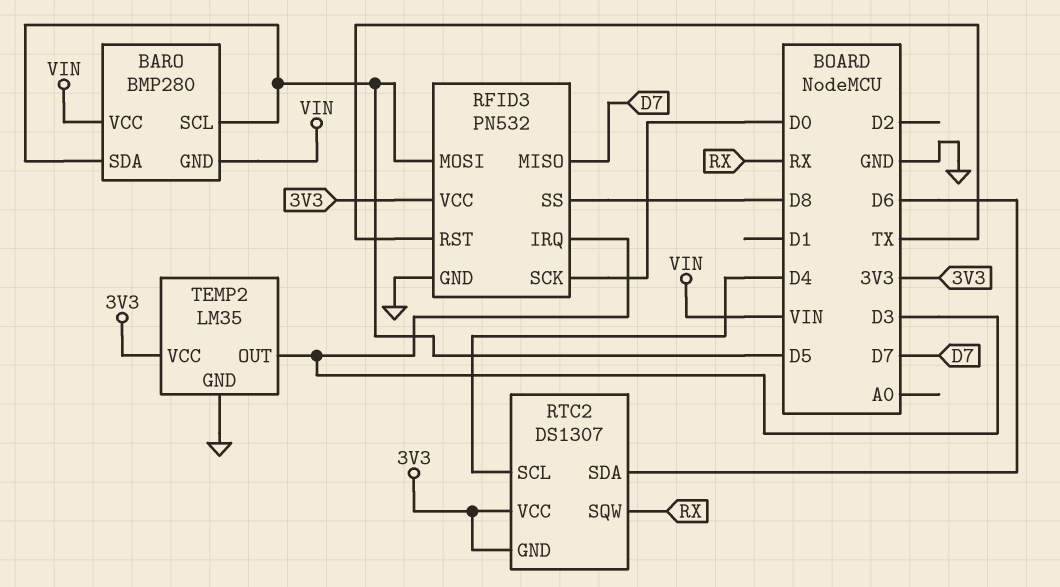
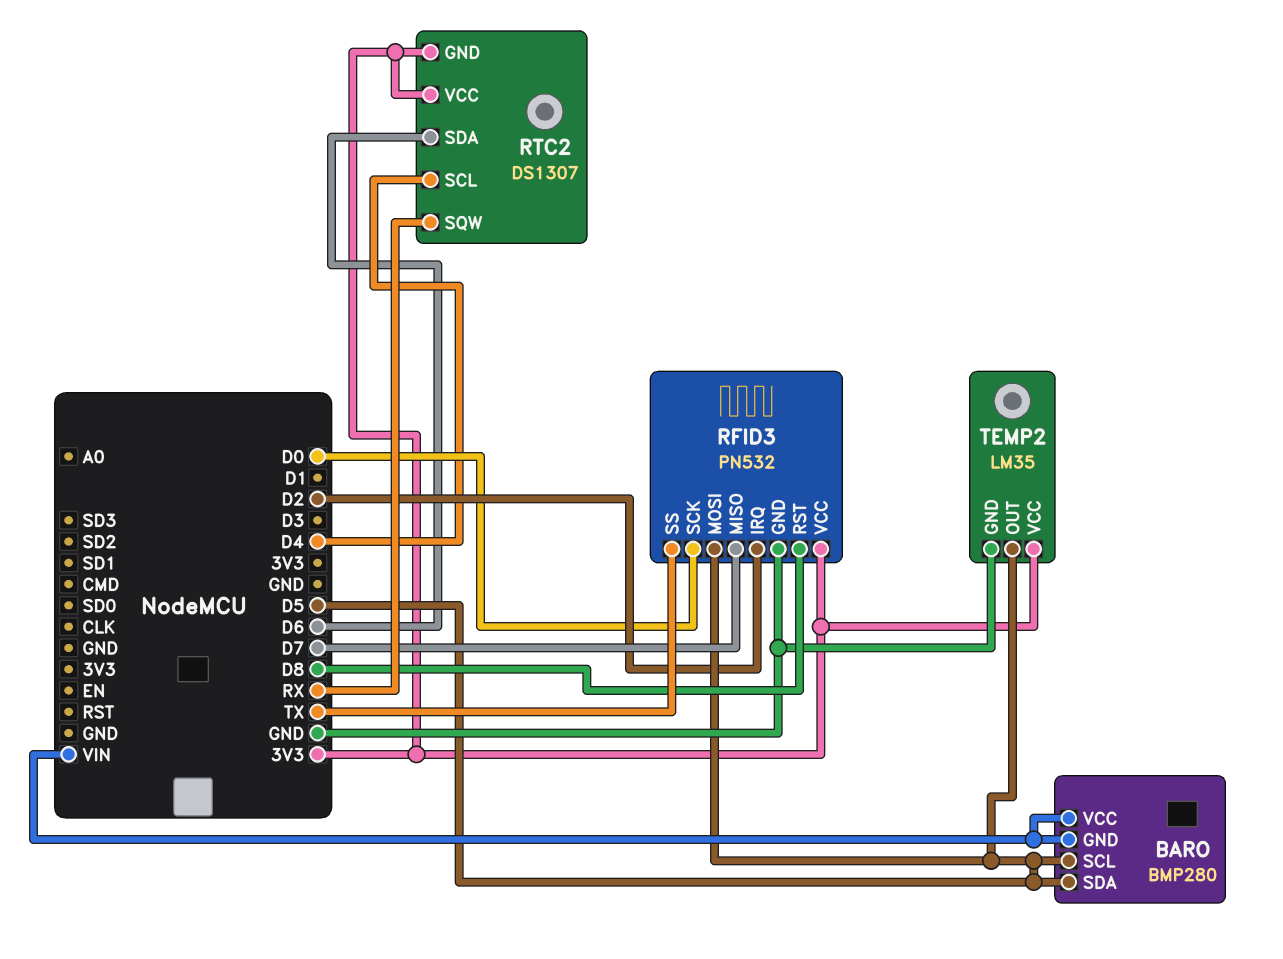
RFID3 pin IRQ: D3 -> D2
RFID3 pin RST: TX -> D8
RFID3 pin SS: D8 -> TX
TEMP2 pin OUT: D3 -> D5

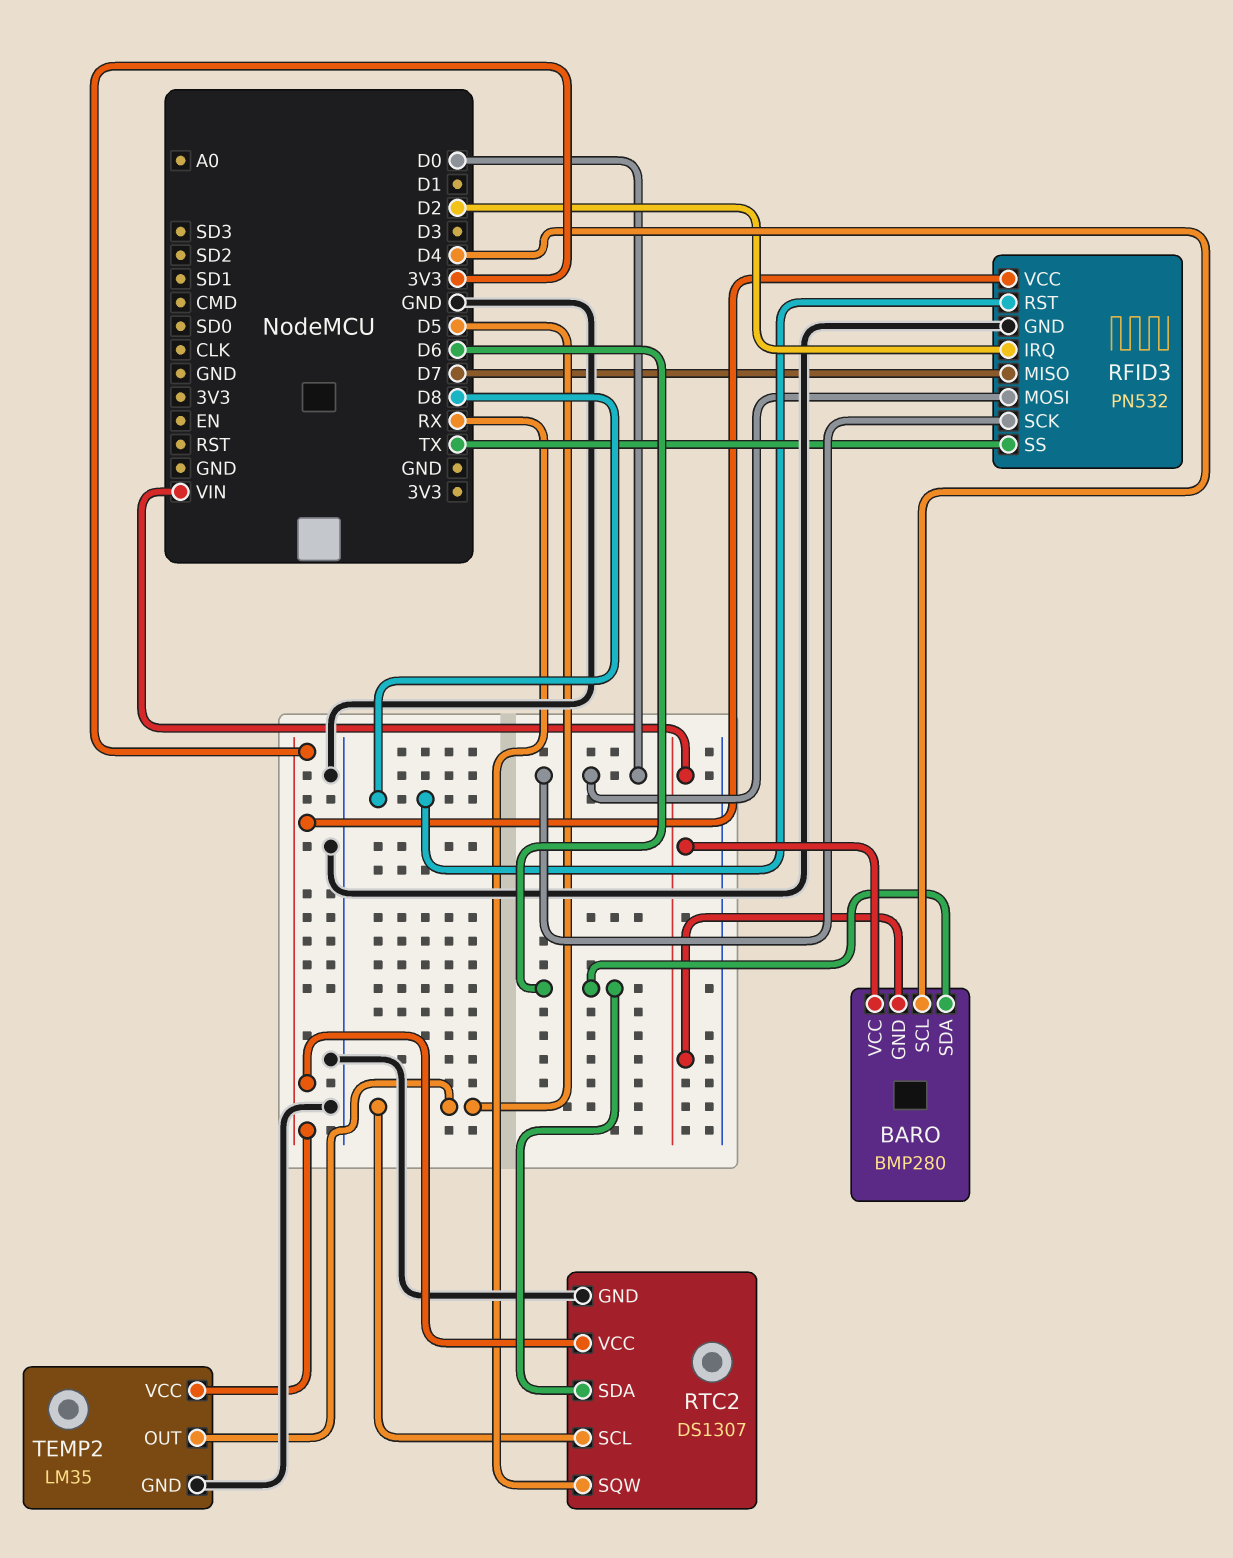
BARO pin SCL: D5 -> D4
BARO pin SDA: D5 -> D6
RFID3 pin MOSI: D5 -> D0
RTC2 pin GND: 3V3 -> GND
RTC2 pin SCL: D4 -> D5

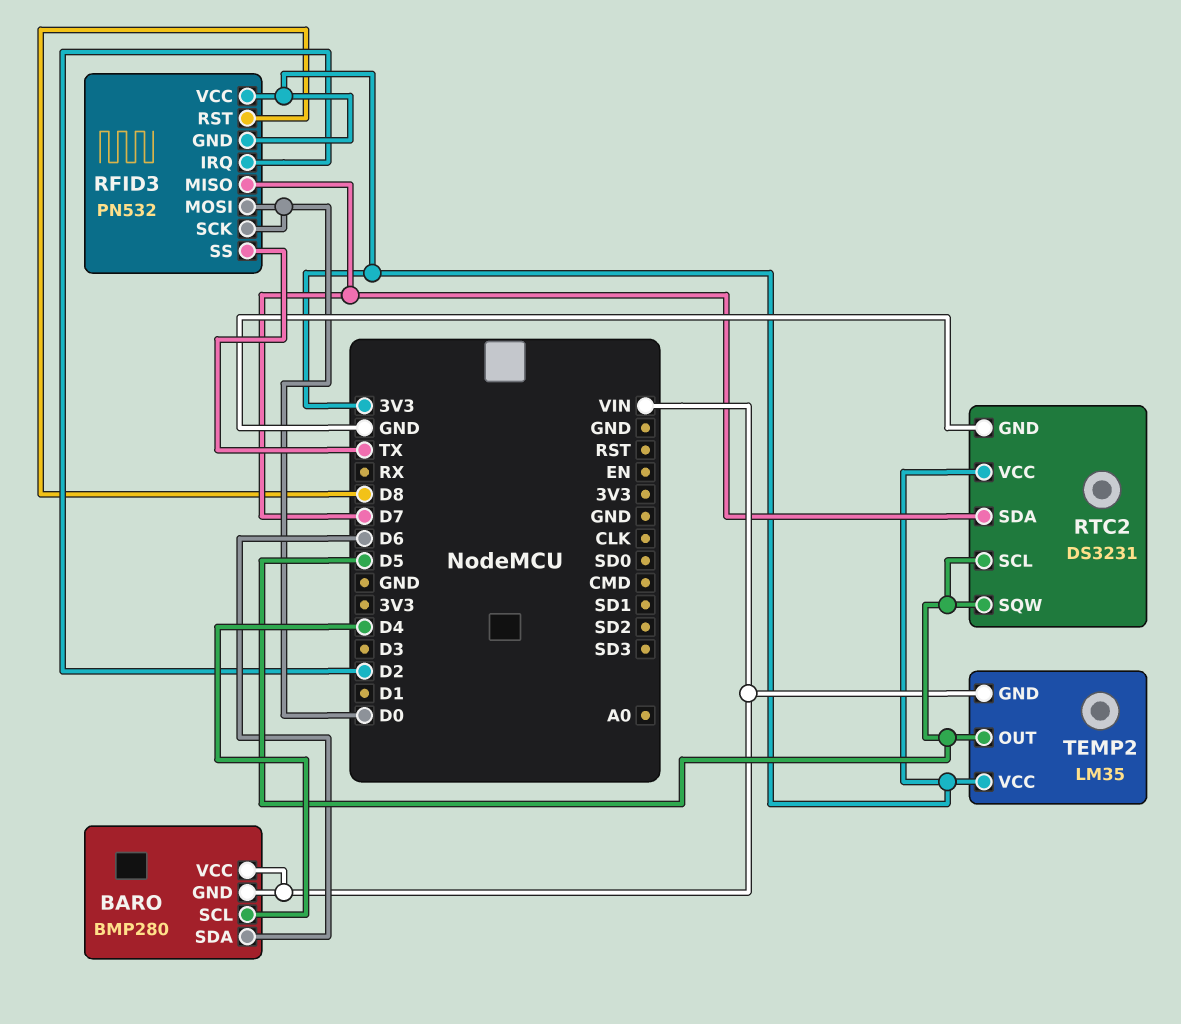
RFID3 pin GND: GND -> 3V3
RTC2: DS1307 -> DS3231
RTC2 pin SDA: D6 -> D7
RTC2 pin SQW: RX -> D5
TEMP2 pin GND: GND -> VIN

